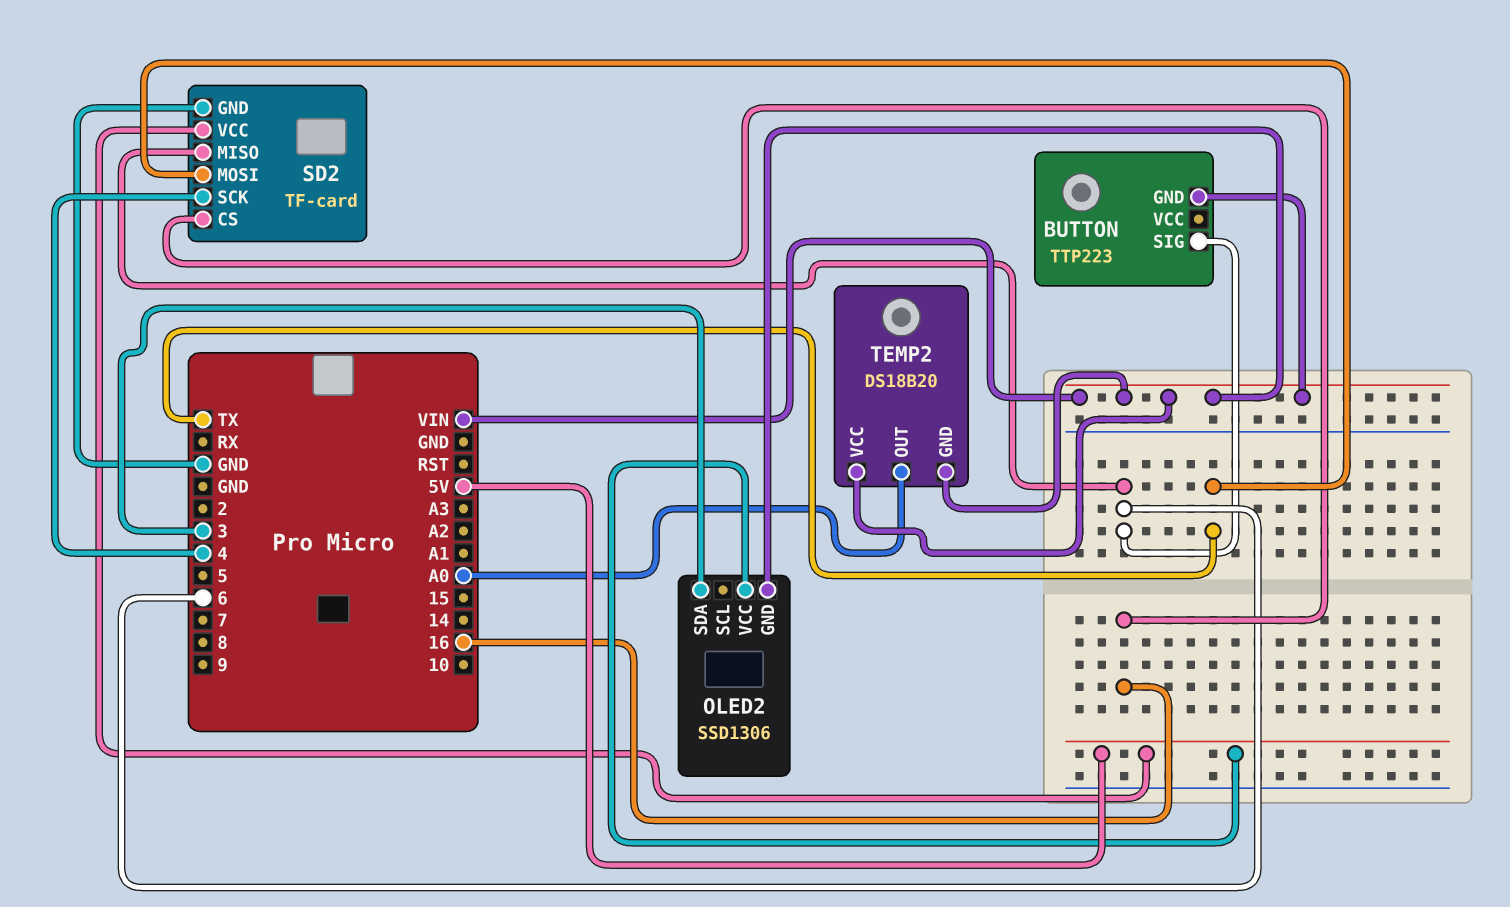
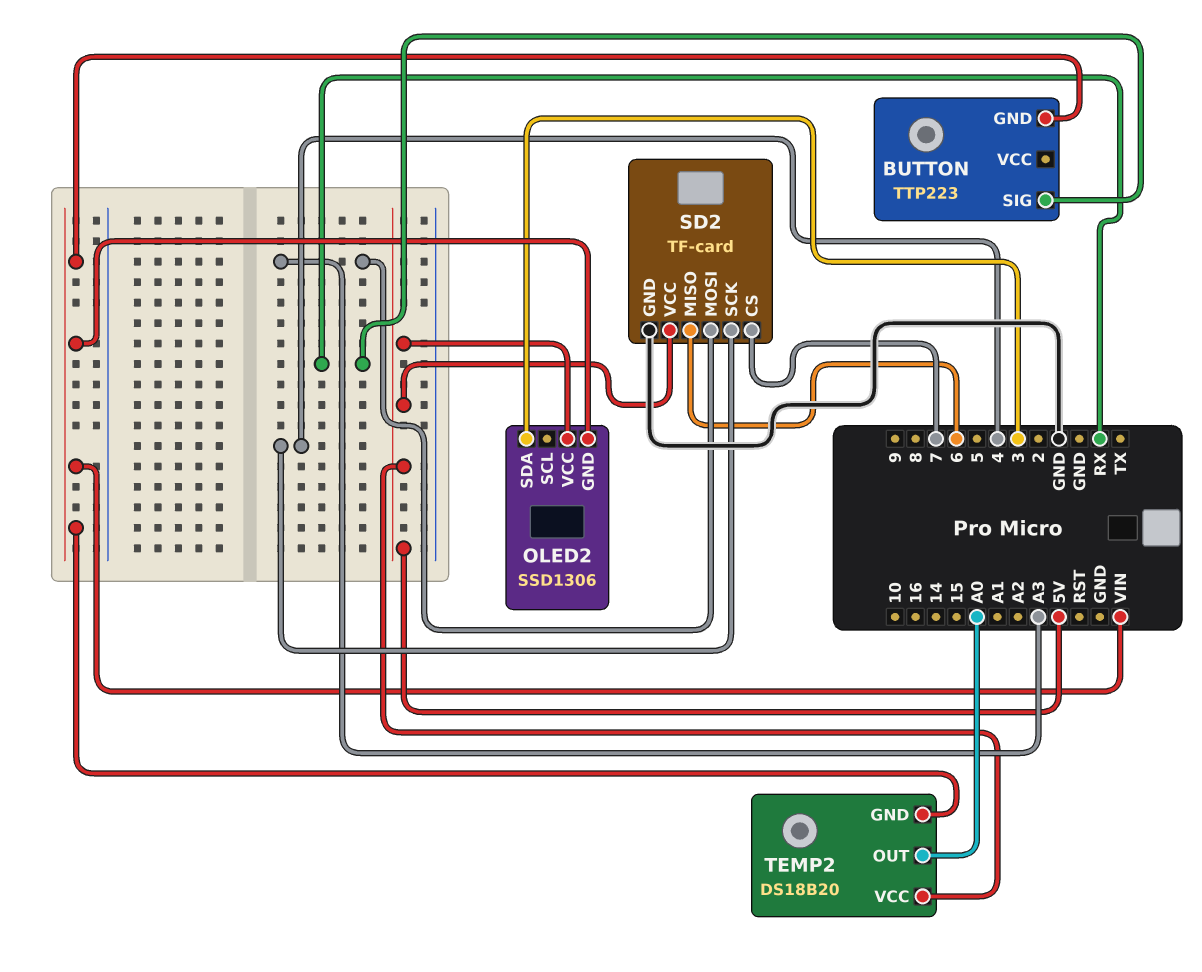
BUTTON pin SIG: 6 -> RX
SD2 pin CS: 16 -> 7
SD2 pin MOSI: TX -> A3
TEMP2 pin VCC: VIN -> 5V

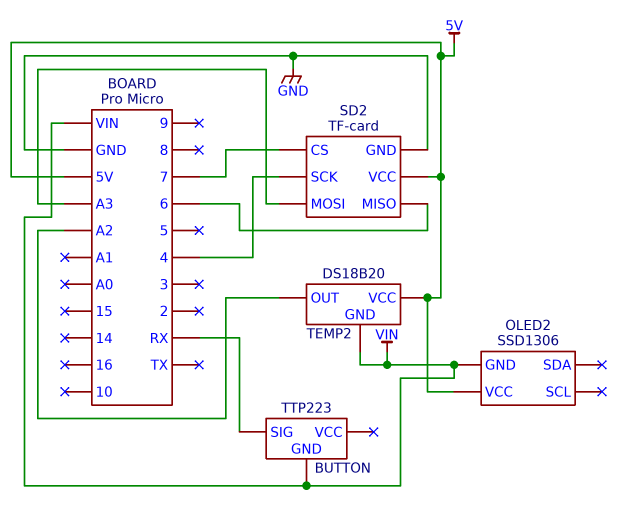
OLED2 pin SDA: 3 -> none
TEMP2 pin OUT: A0 -> A2

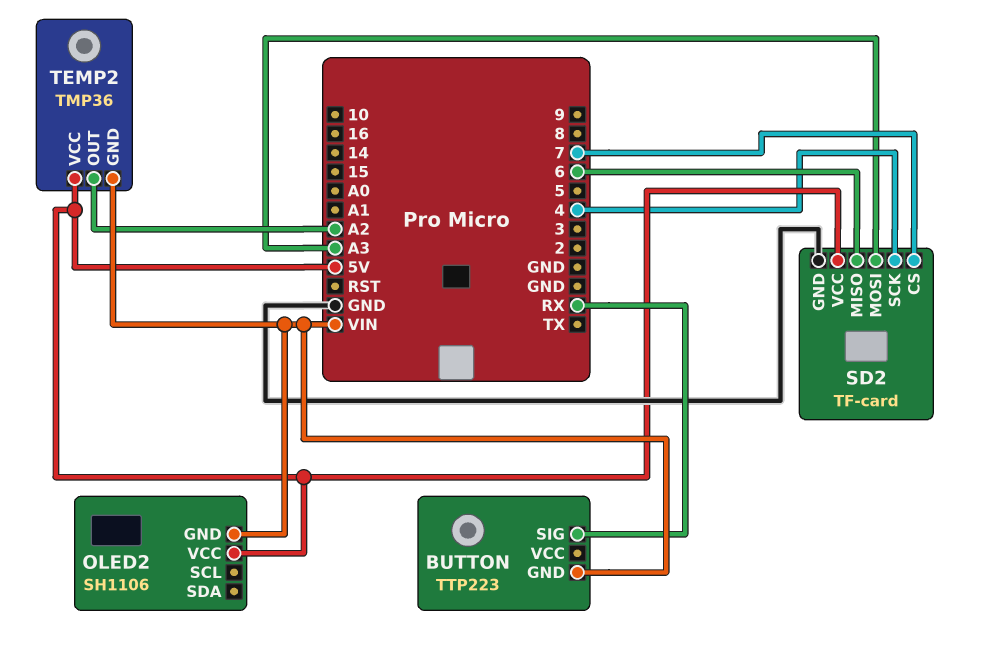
OLED2: SSD1306 -> SH1106
TEMP2: DS18B20 -> TMP36

